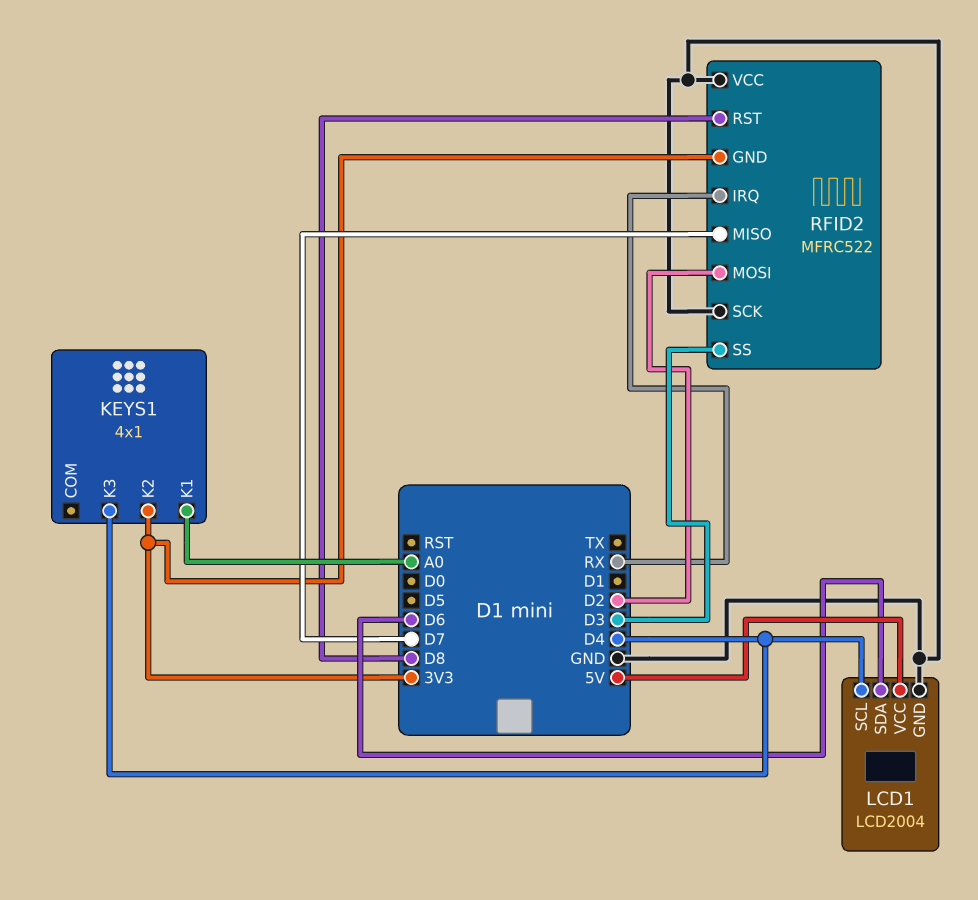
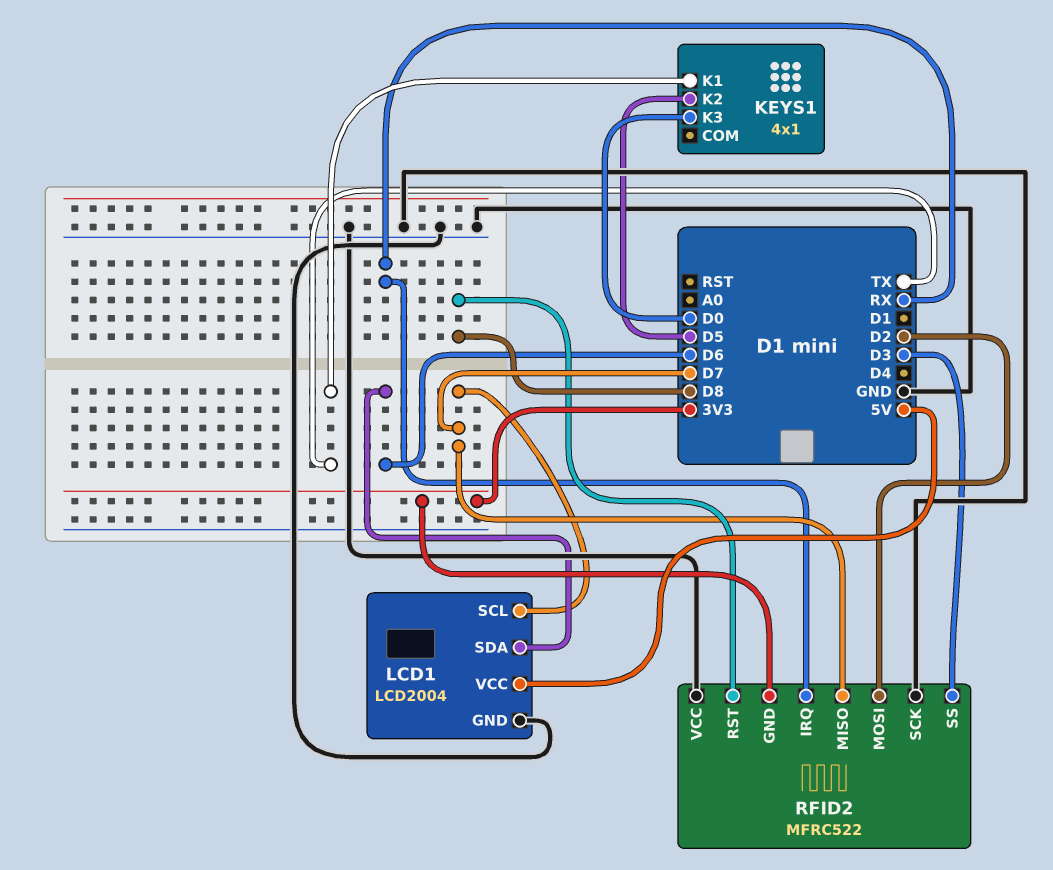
KEYS1 pin K1: A0 -> TX
KEYS1 pin K2: 3V3 -> D5
KEYS1 pin K3: D4 -> D0
LCD1 pin SCL: D4 -> D7

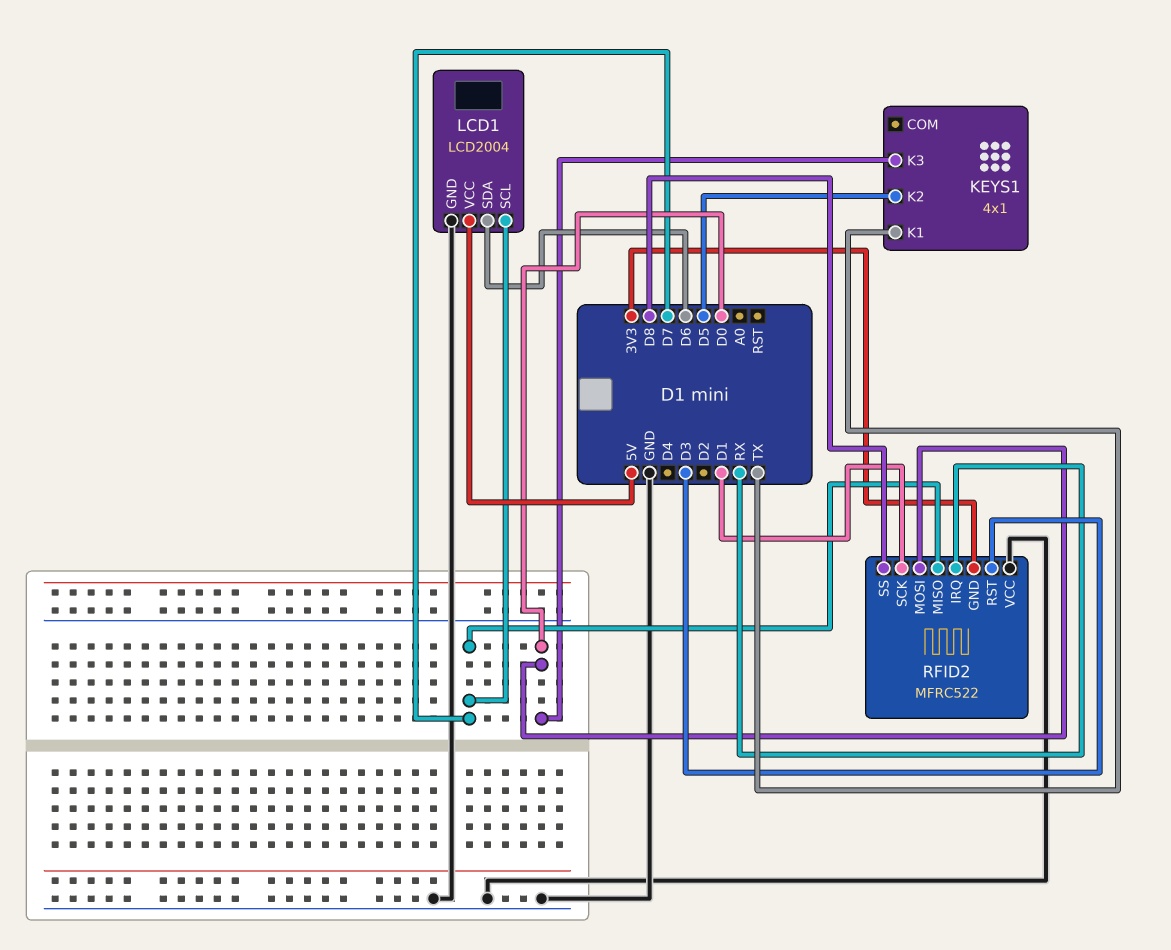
RFID2 pin MOSI: D2 -> D0
RFID2 pin RST: D8 -> D3
RFID2 pin SCK: GND -> D1
RFID2 pin SS: D3 -> D8

